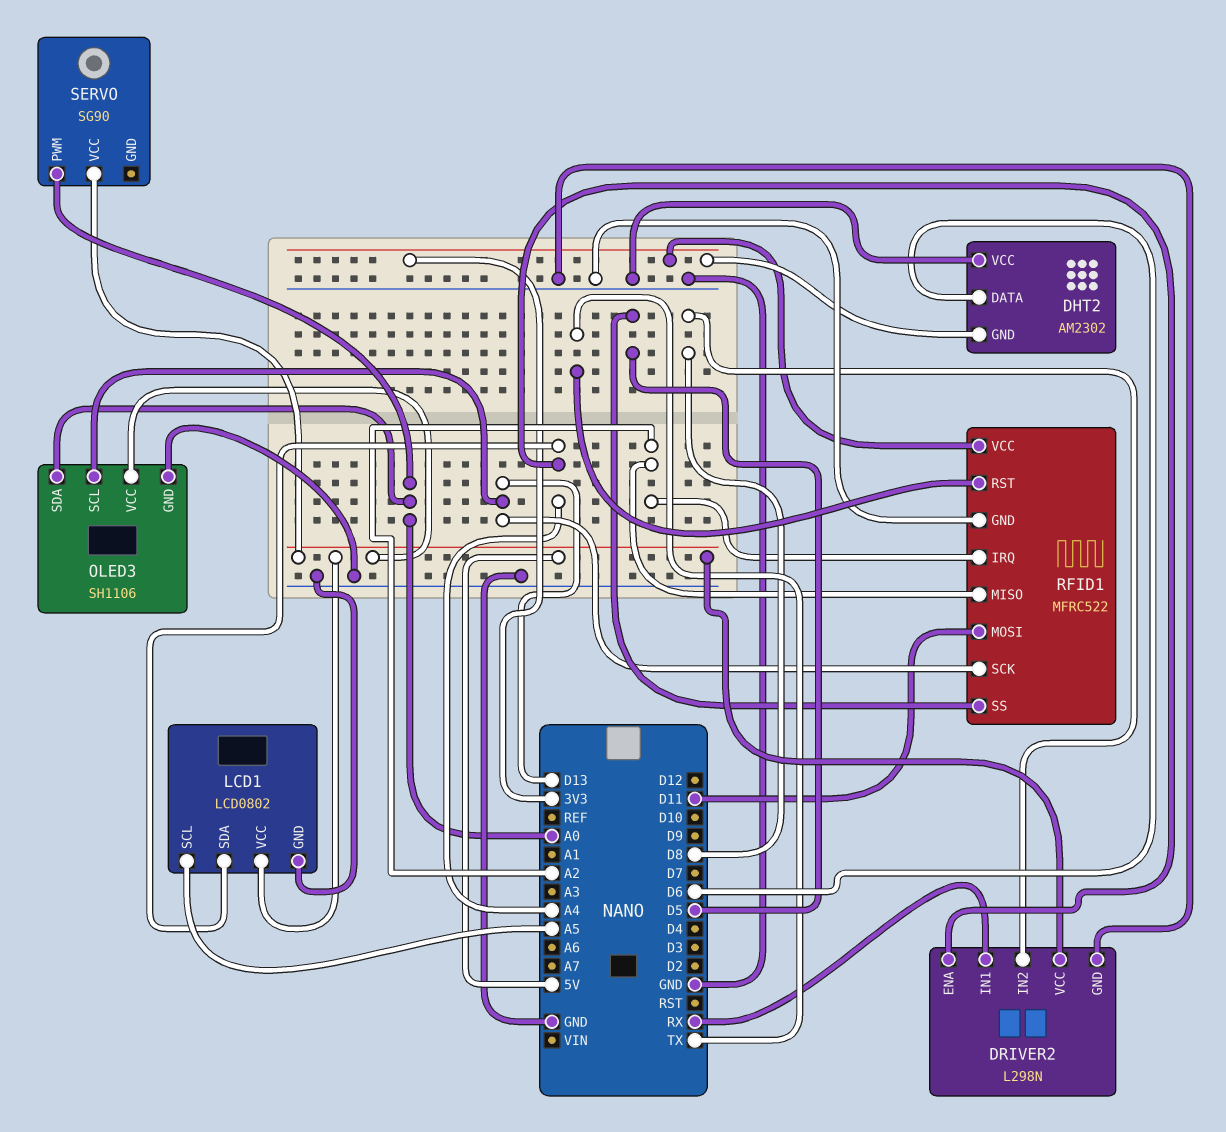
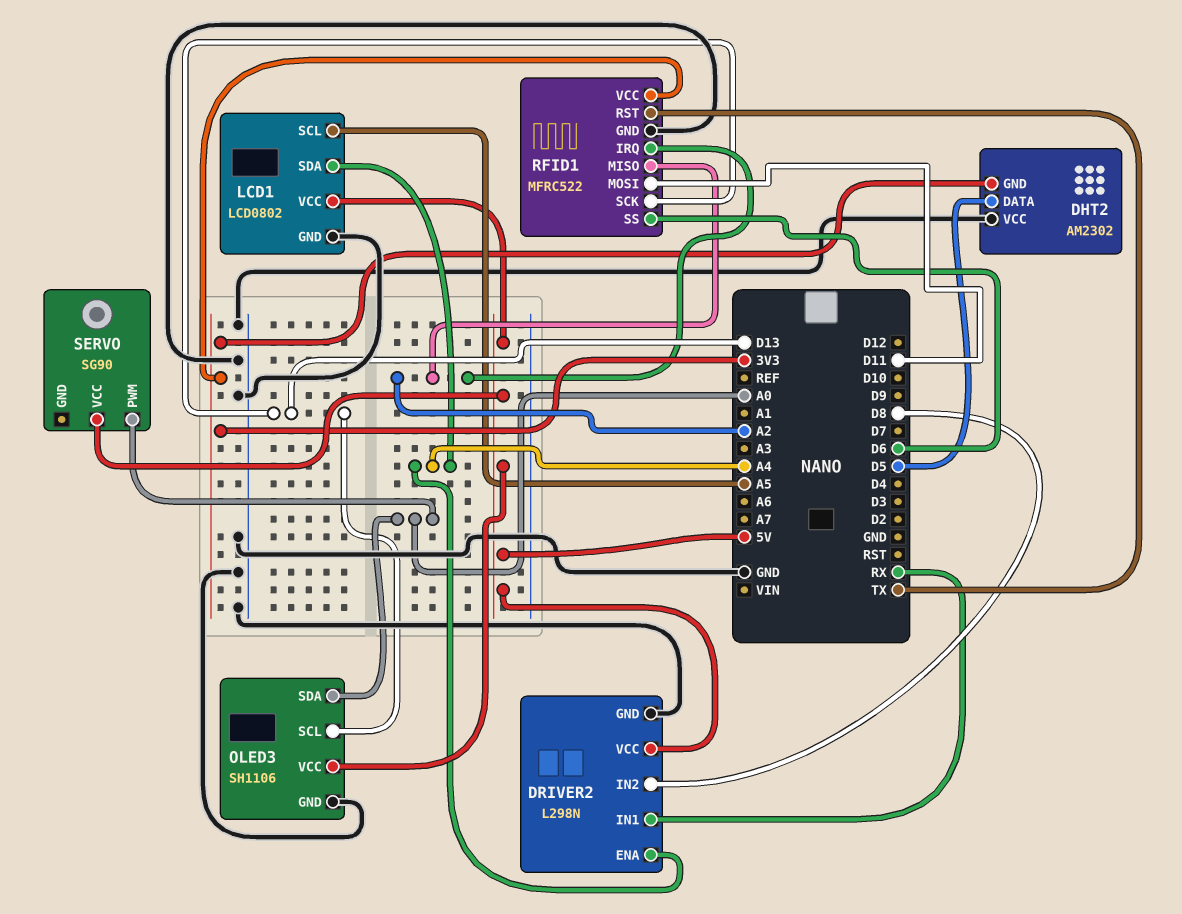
DHT2 pin DATA: D6 -> D5
RFID1 pin SS: D5 -> D6

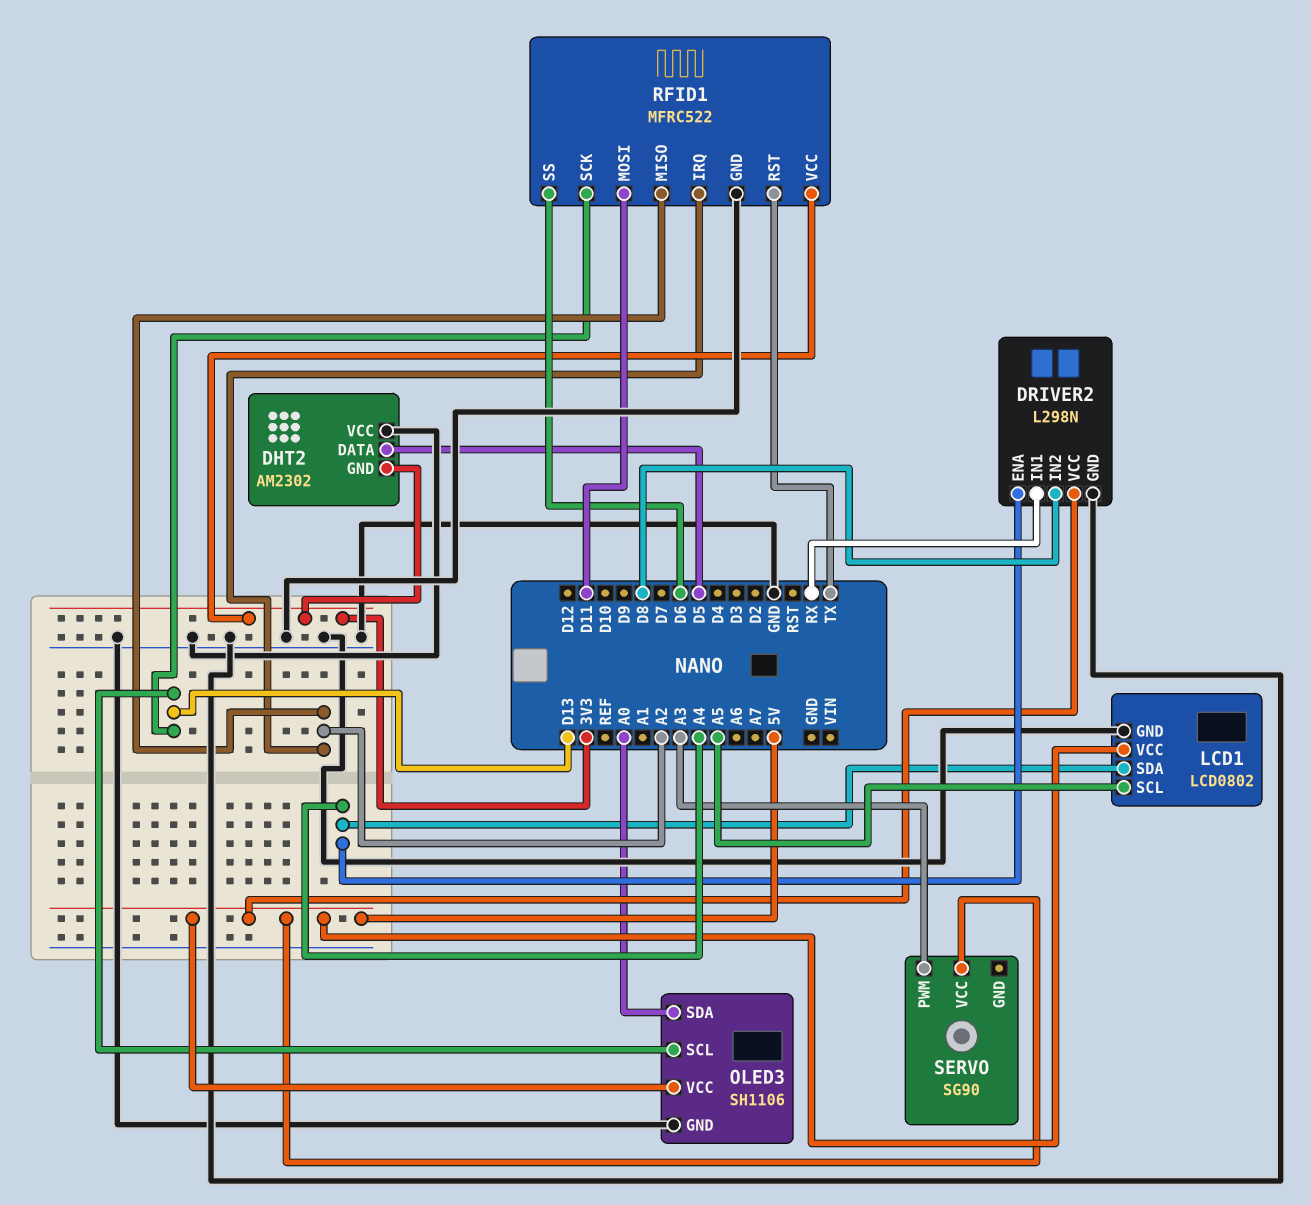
SERVO pin PWM: A0 -> A3

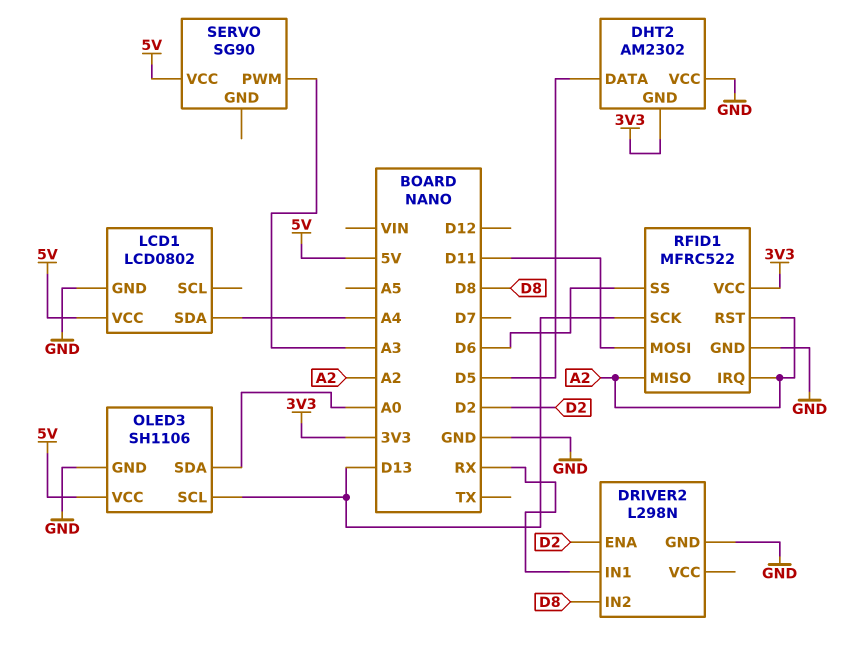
DRIVER2 pin ENA: A4 -> D2
DRIVER2 pin VCC: 5V -> none
LCD1 pin SCL: A5 -> none
RFID1 pin RST: TX -> A2

